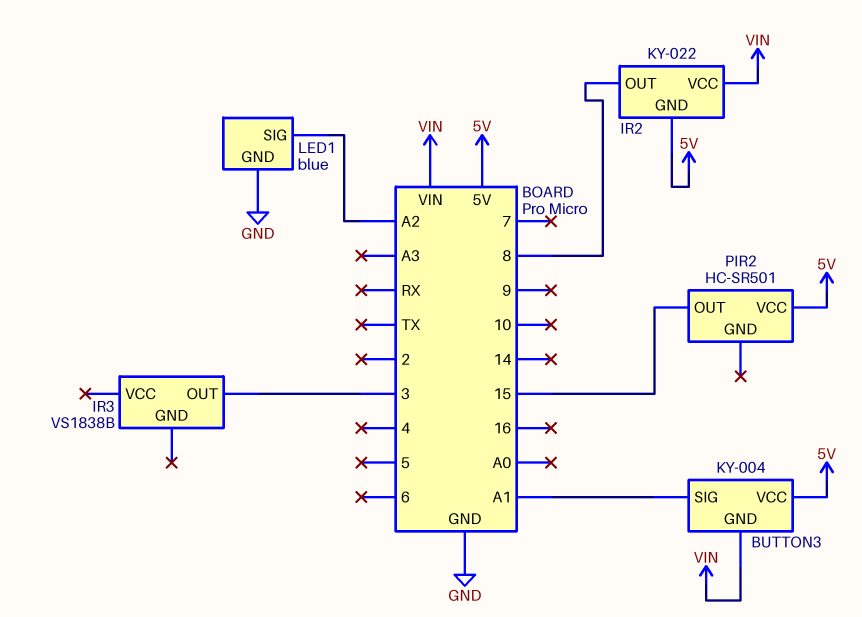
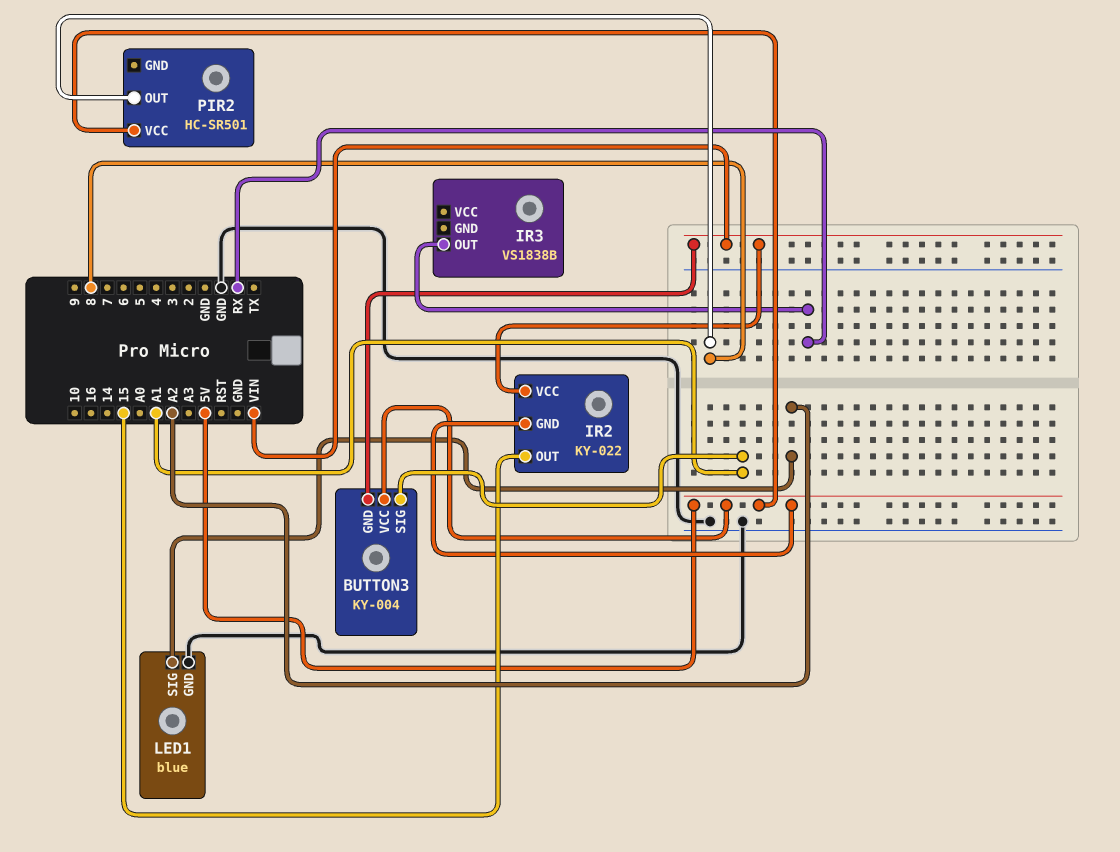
IR2 pin OUT: 8 -> 15
IR3 pin OUT: 3 -> RX
PIR2 pin OUT: 15 -> 8

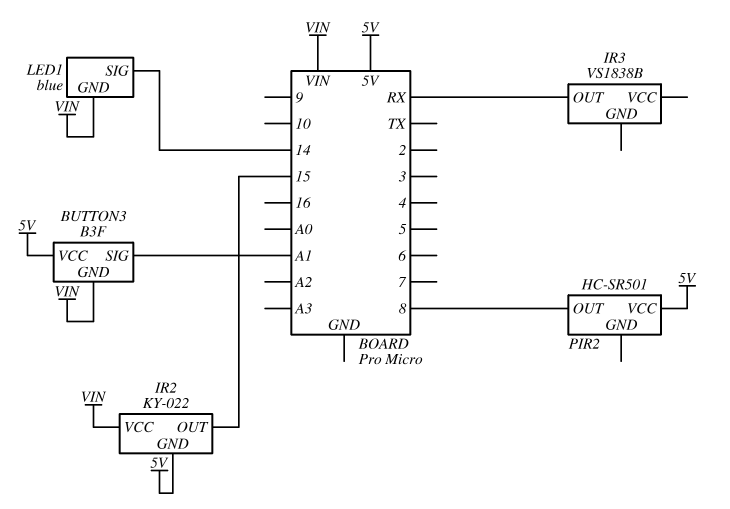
BUTTON3: KY-004 -> B3F
LED1 pin GND: GND -> VIN
LED1 pin SIG: A2 -> 14

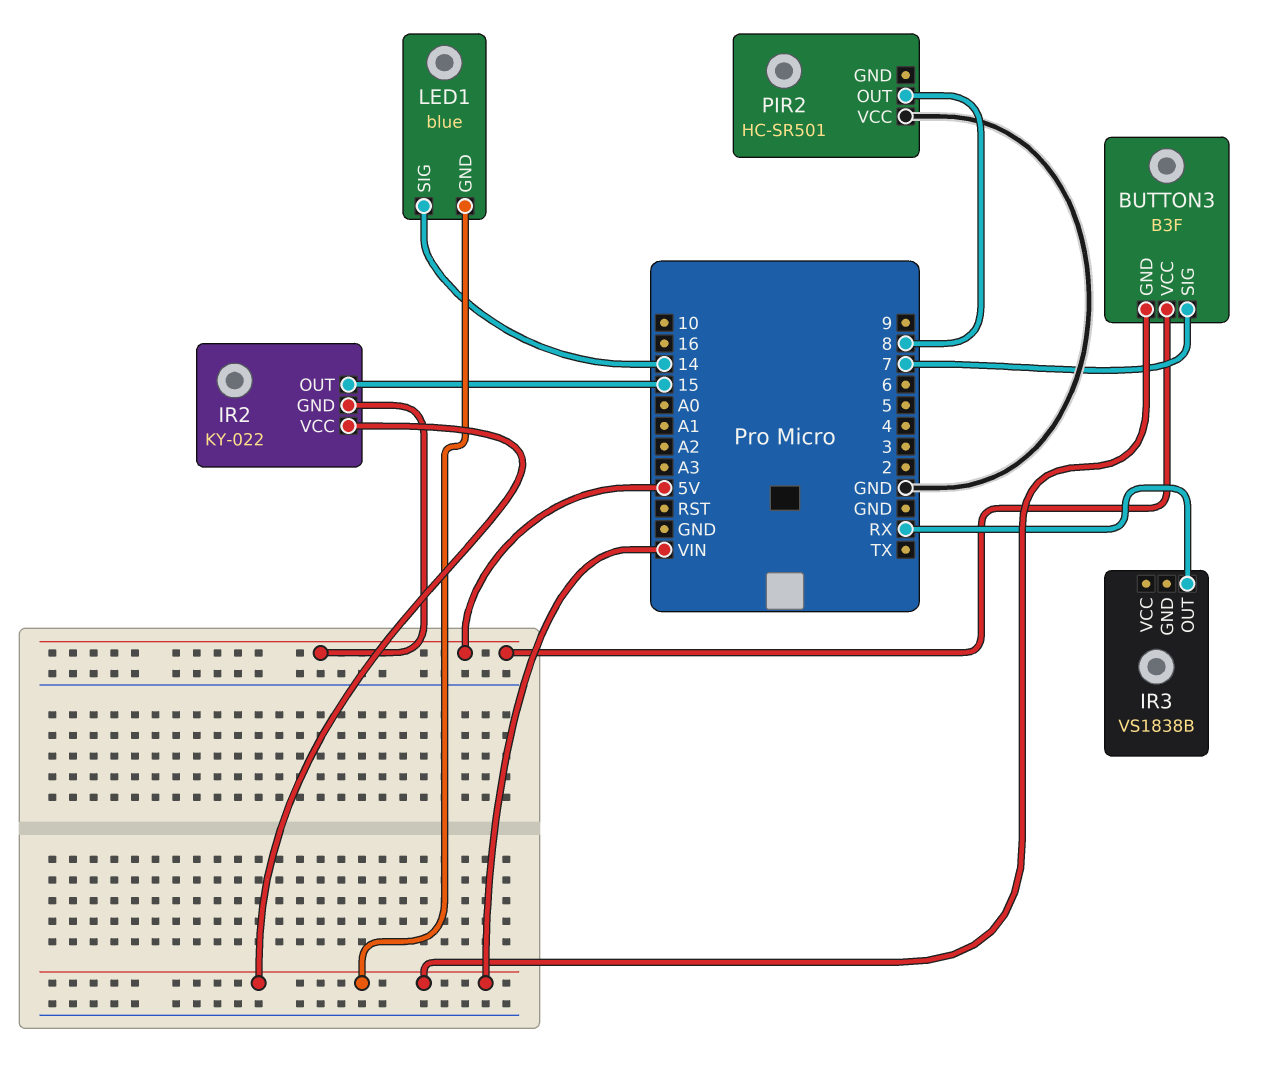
BUTTON3 pin SIG: A1 -> 7
PIR2 pin VCC: 5V -> GND

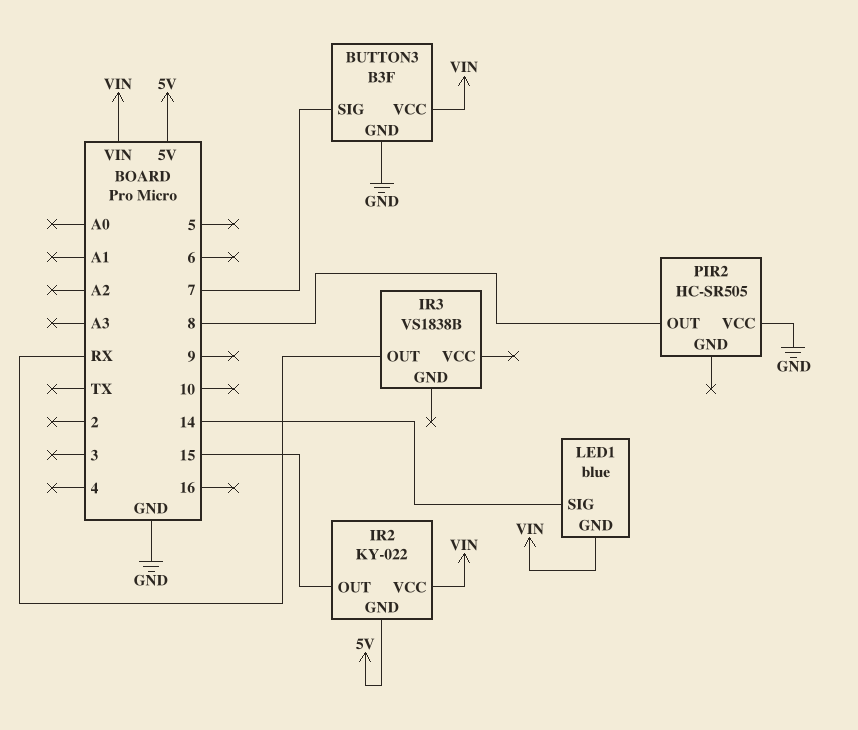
BUTTON3 pin GND: VIN -> GND
BUTTON3 pin VCC: 5V -> VIN
PIR2: HC-SR501 -> HC-SR505

